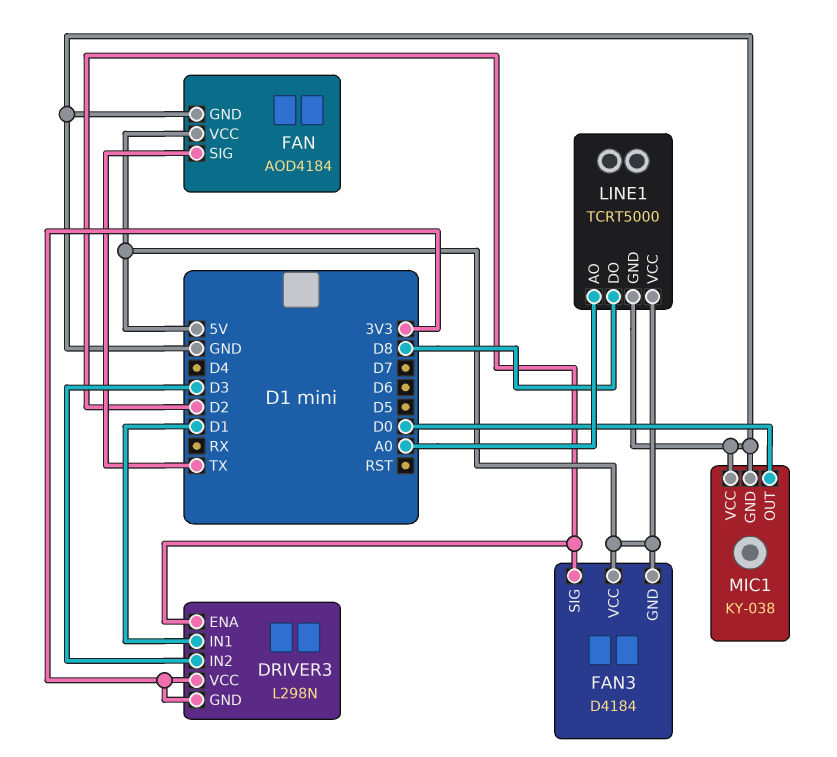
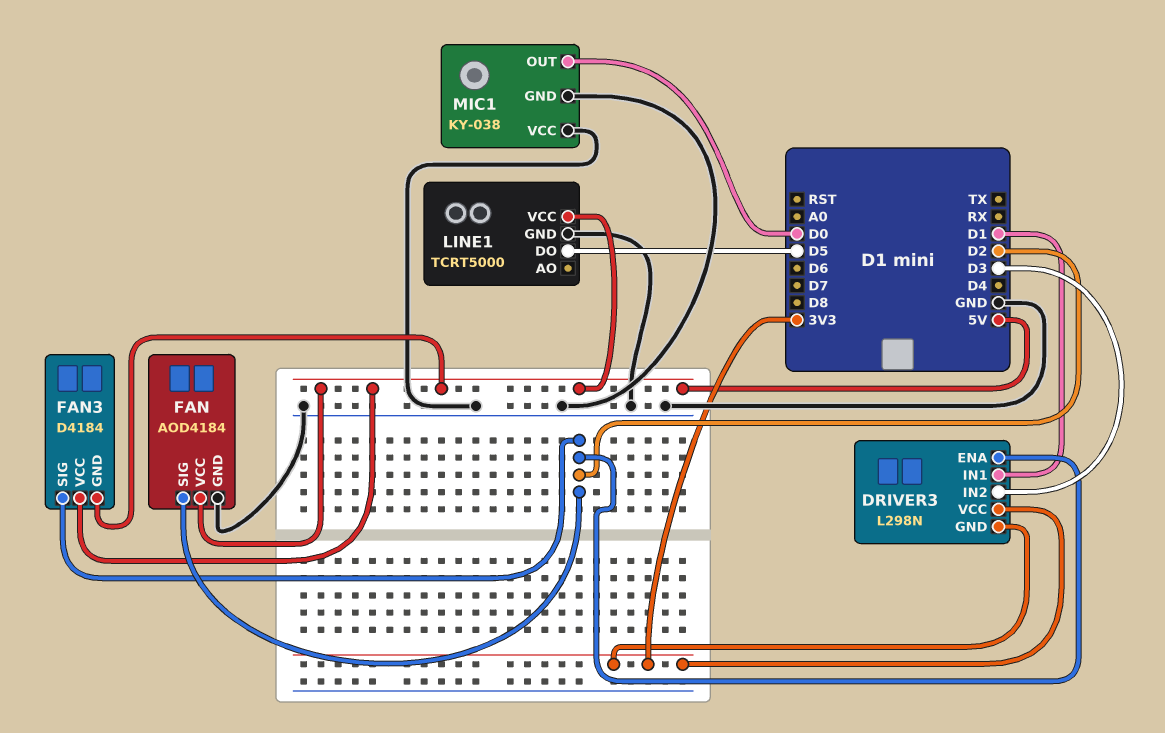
FAN pin SIG: TX -> D2
LINE1 pin AO: A0 -> none
LINE1 pin DO: D8 -> D5

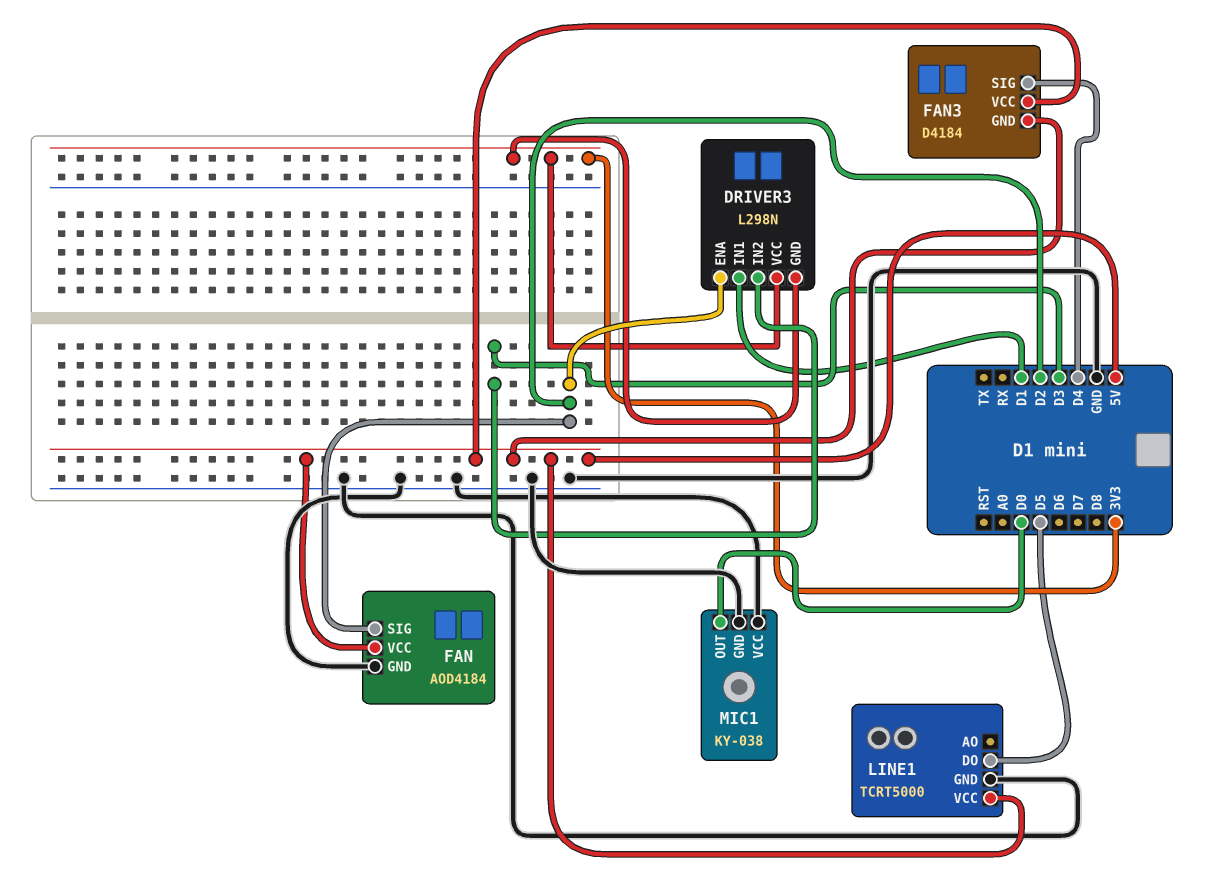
FAN3 pin SIG: D2 -> D4

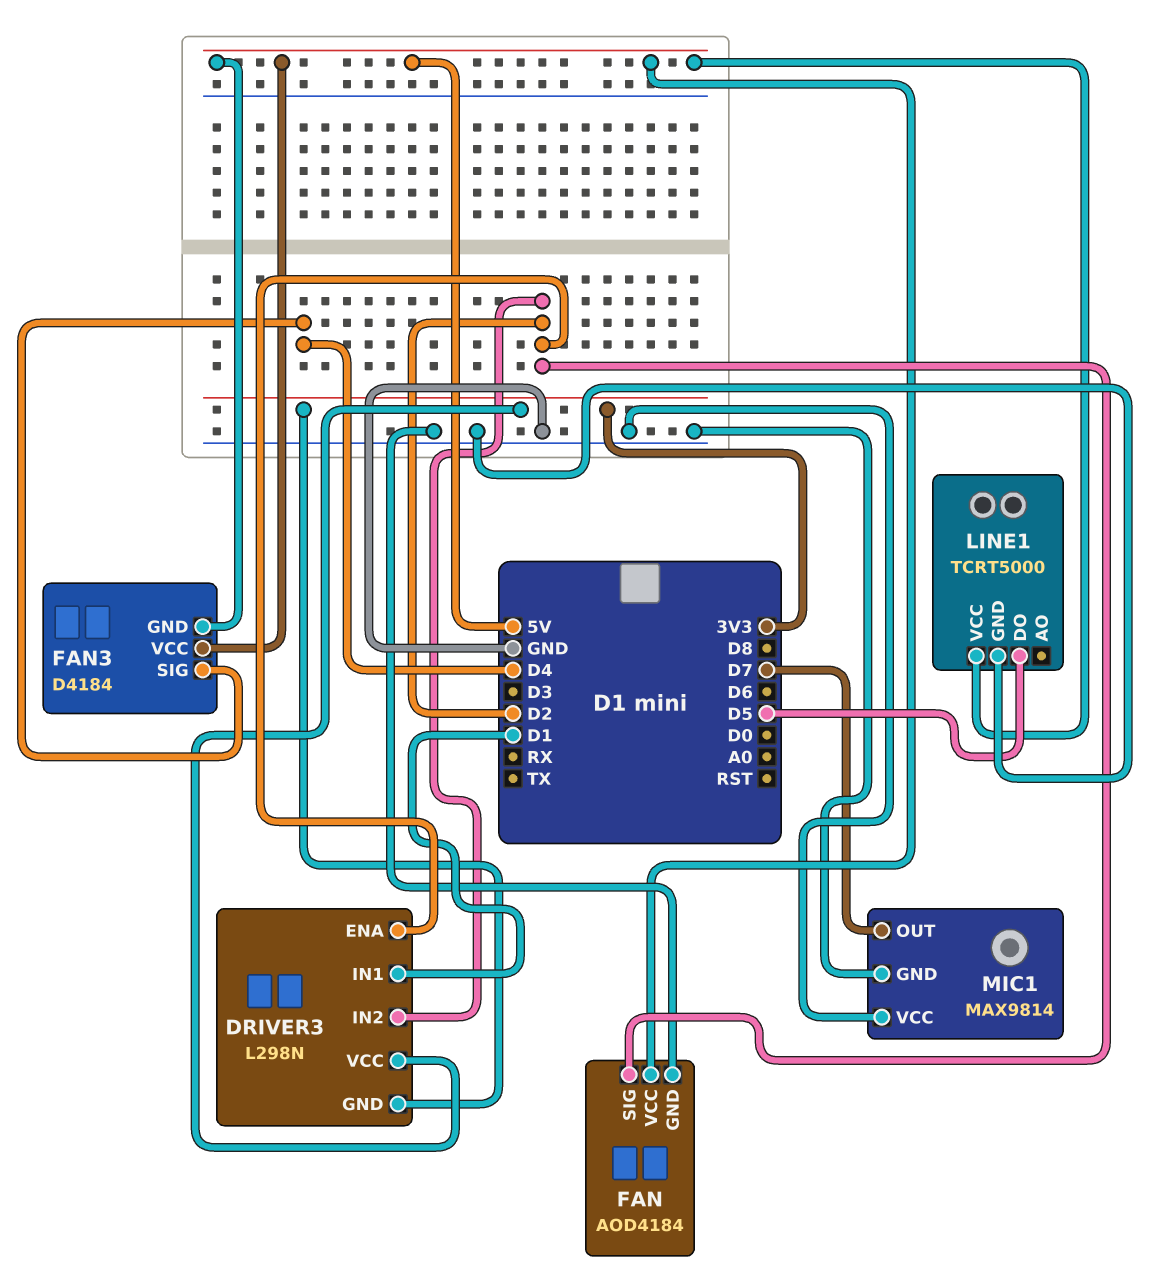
DRIVER3 pin IN2: D3 -> D2
MIC1: KY-038 -> MAX9814
MIC1 pin OUT: D0 -> D7

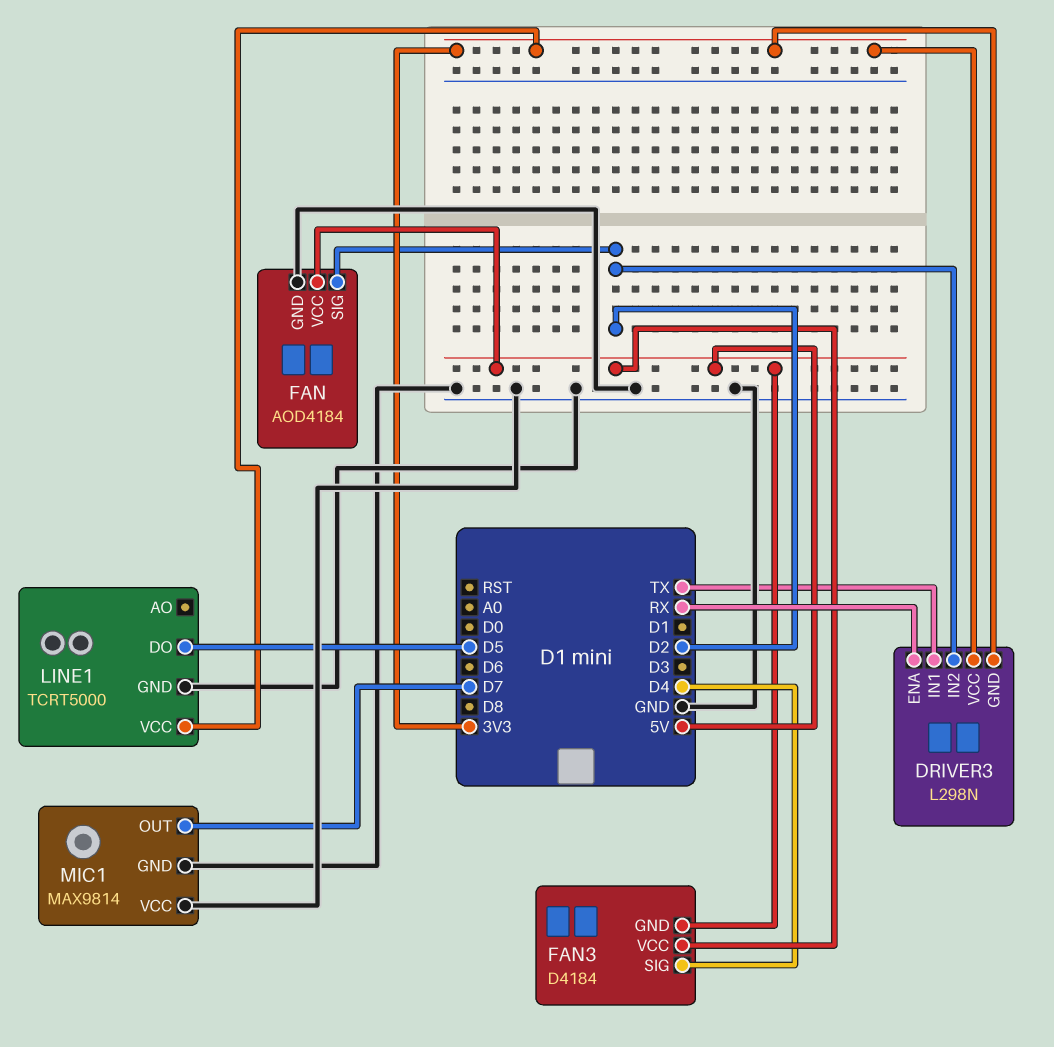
DRIVER3 pin ENA: D2 -> RX
DRIVER3 pin IN1: D1 -> TX
LINE1 pin VCC: 5V -> 3V3

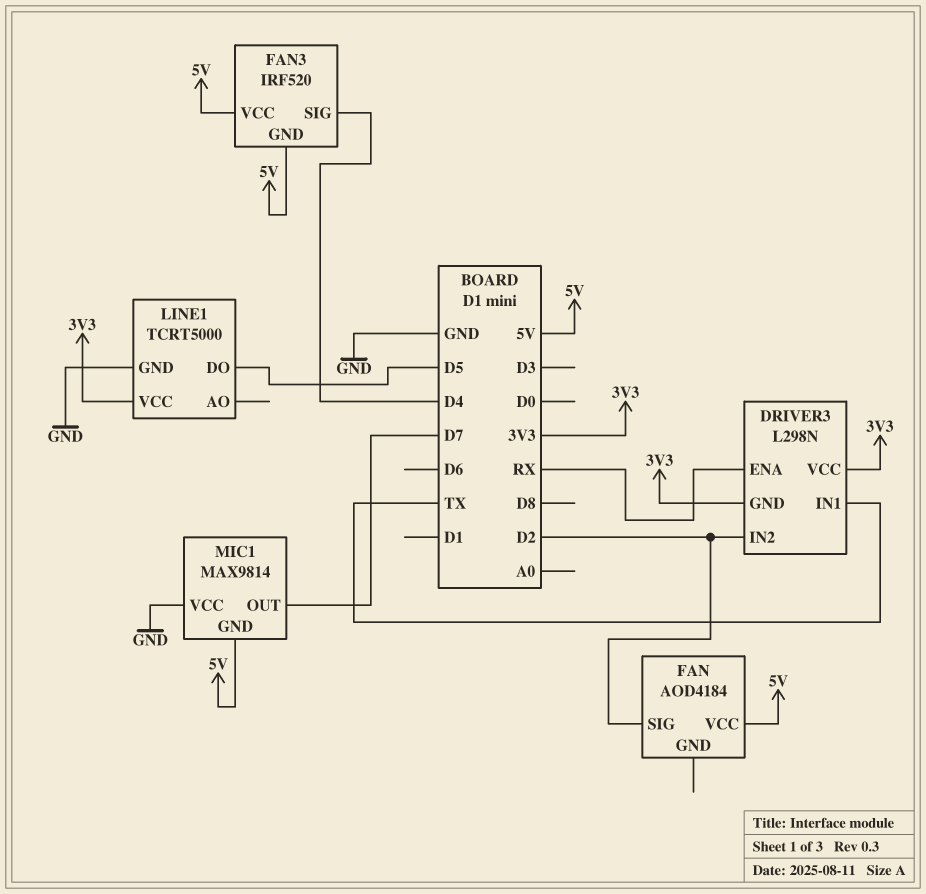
FAN pin GND: GND -> none
FAN3: D4184 -> IRF520
MIC1 pin GND: GND -> 5V

